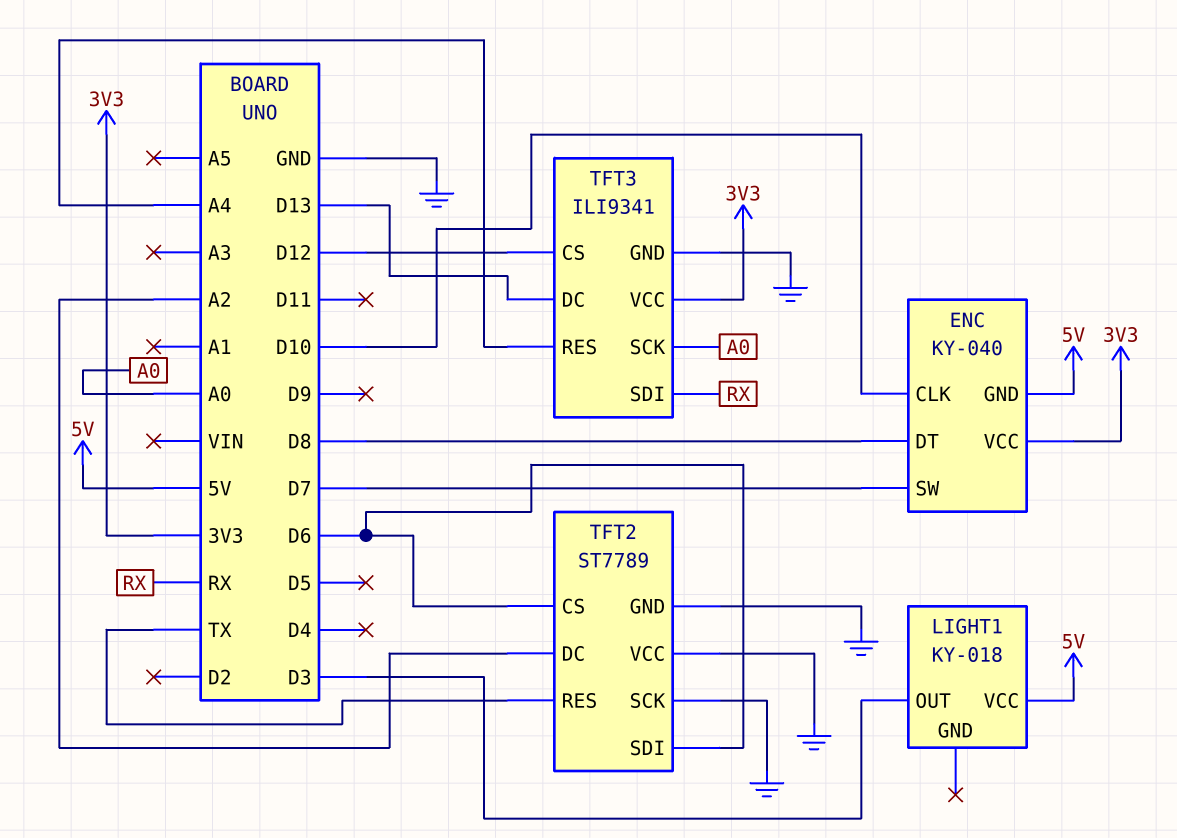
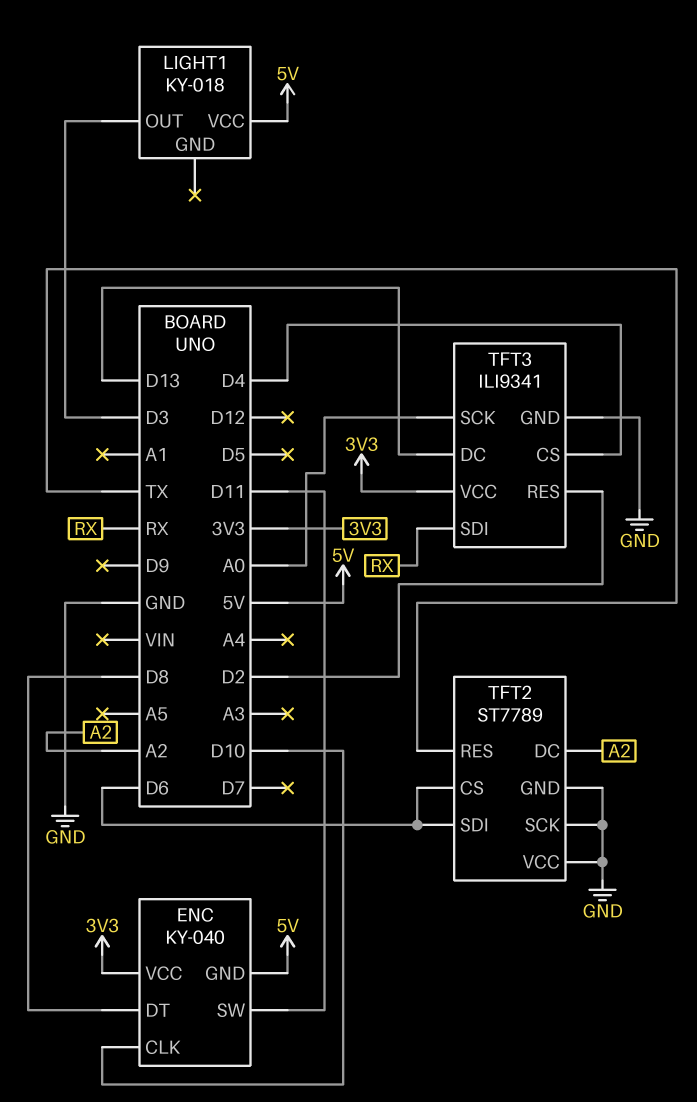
ENC pin SW: D7 -> D11
TFT3 pin CS: D12 -> D4
TFT3 pin RES: A4 -> D2

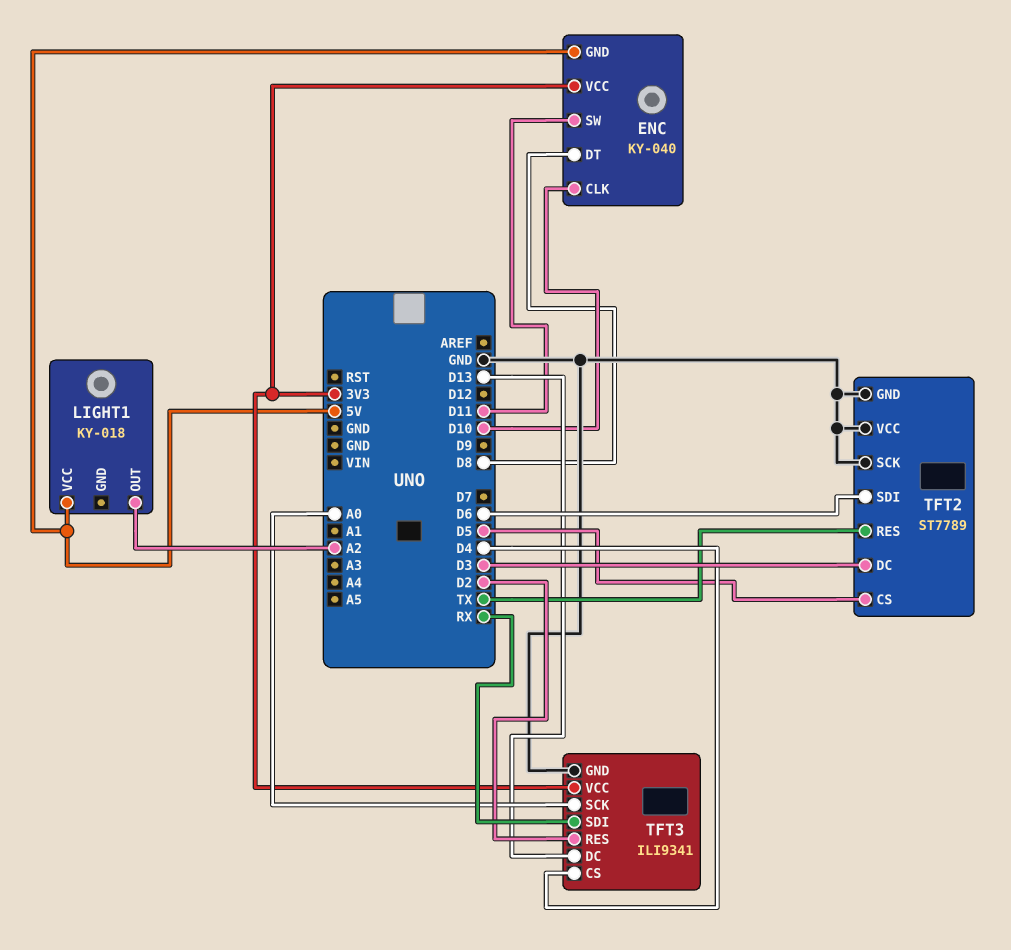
LIGHT1 pin OUT: D3 -> A2
TFT2 pin CS: D6 -> D5
TFT2 pin DC: A2 -> D3

